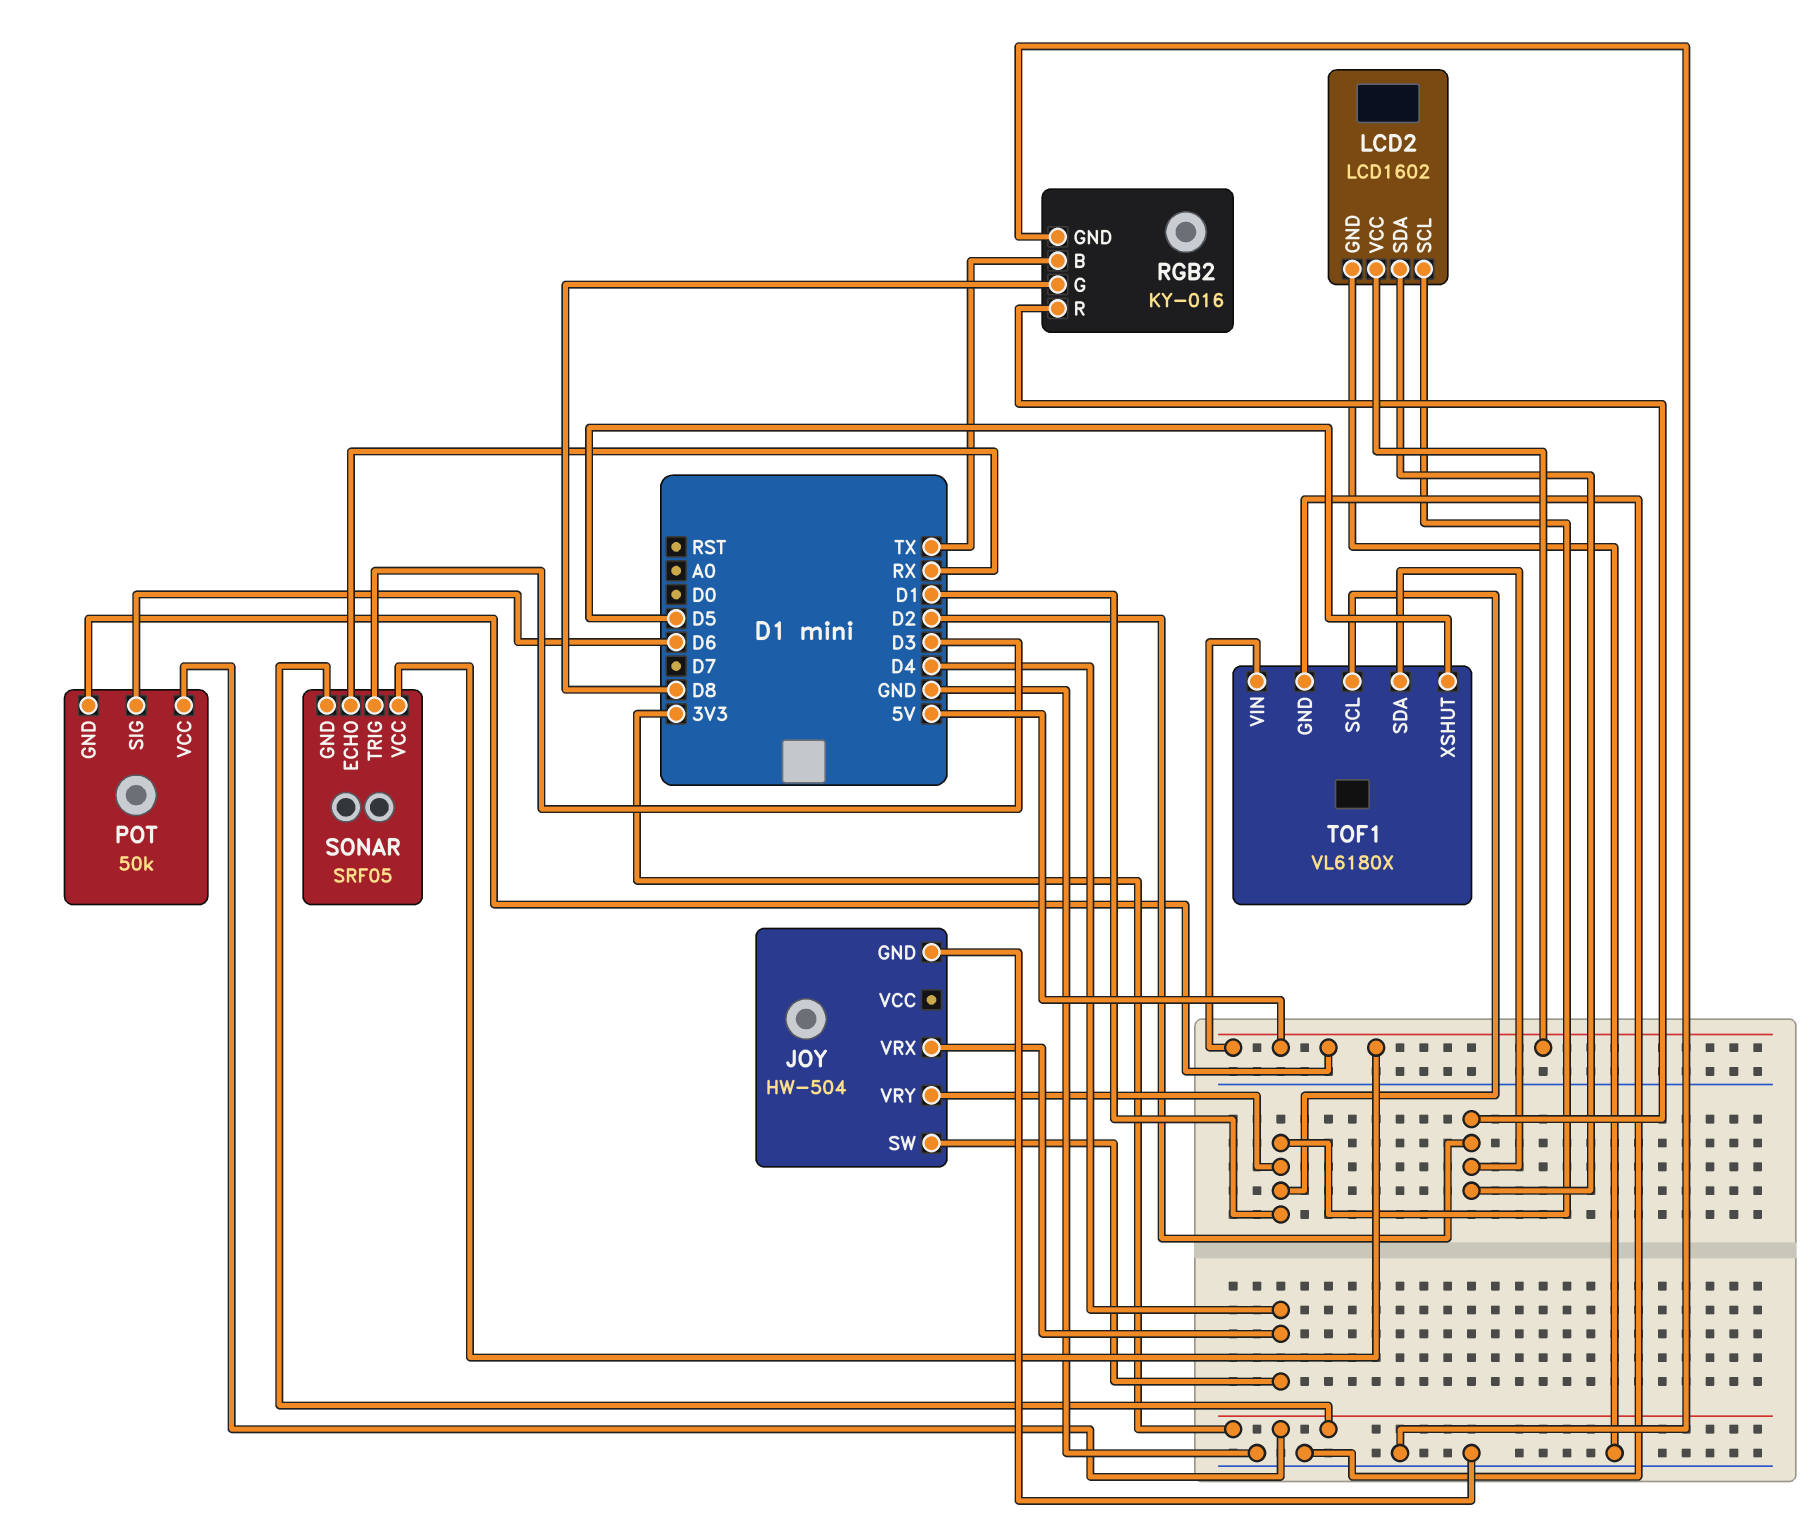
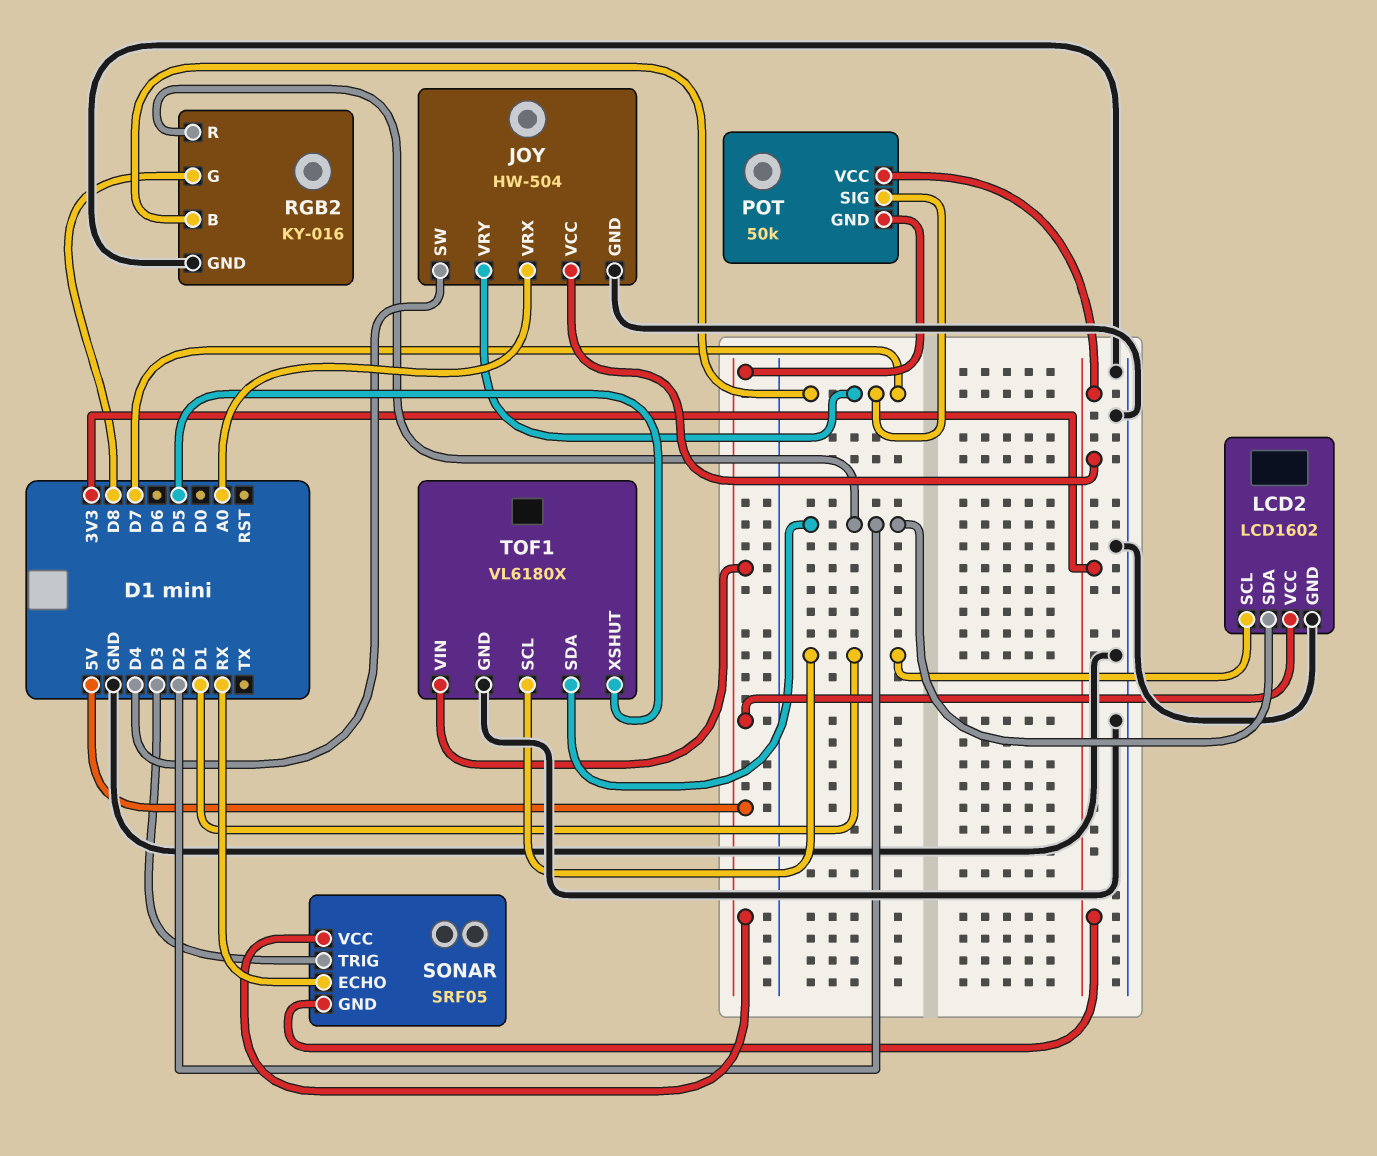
JOY pin VCC: none -> 3V3
JOY pin VRX: D4 -> A0
JOY pin VRY: D1 -> D7
POT pin SIG: D6 -> D7
RGB2 pin B: TX -> D7

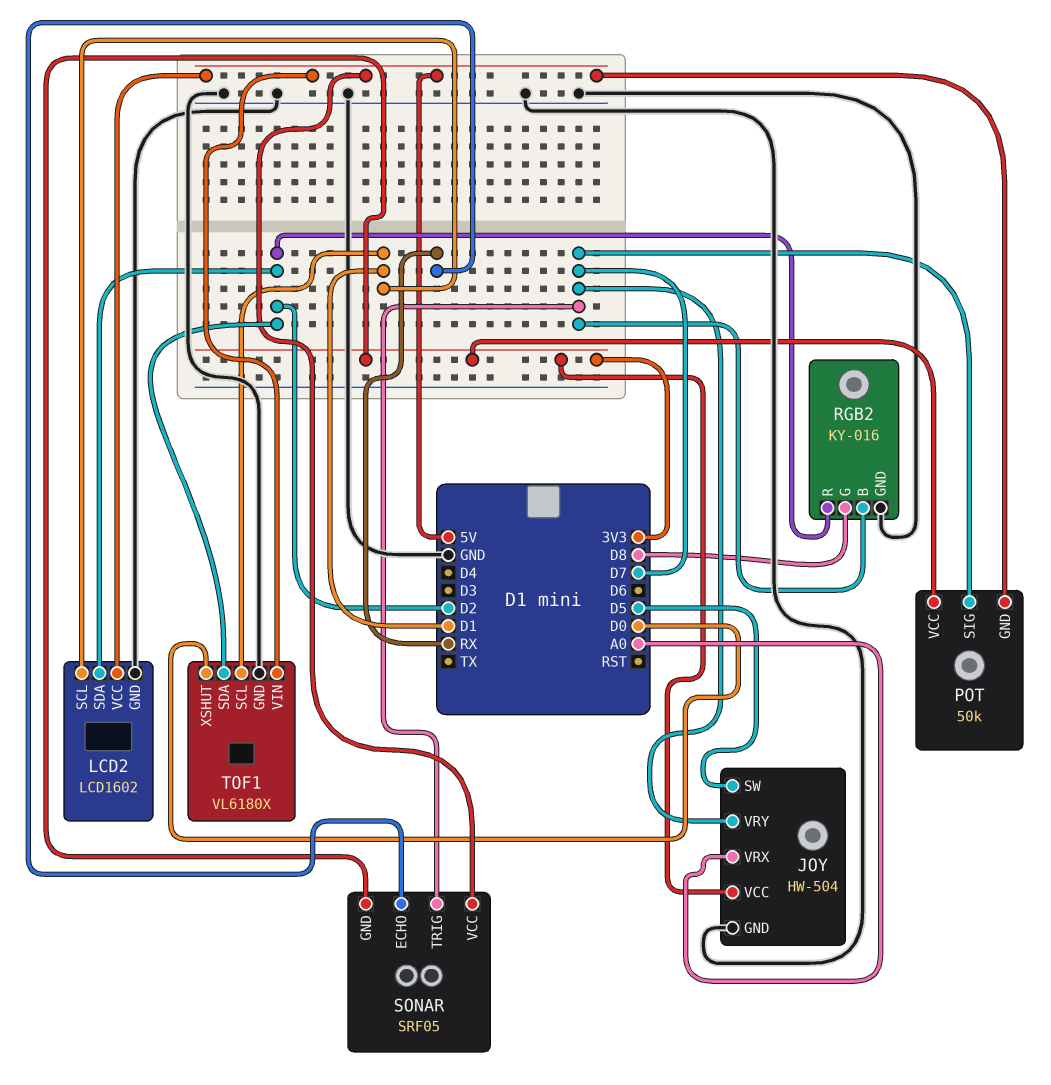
JOY pin SW: D4 -> D5
SONAR pin TRIG: D3 -> D7
TOF1 pin XSHUT: D5 -> D0

